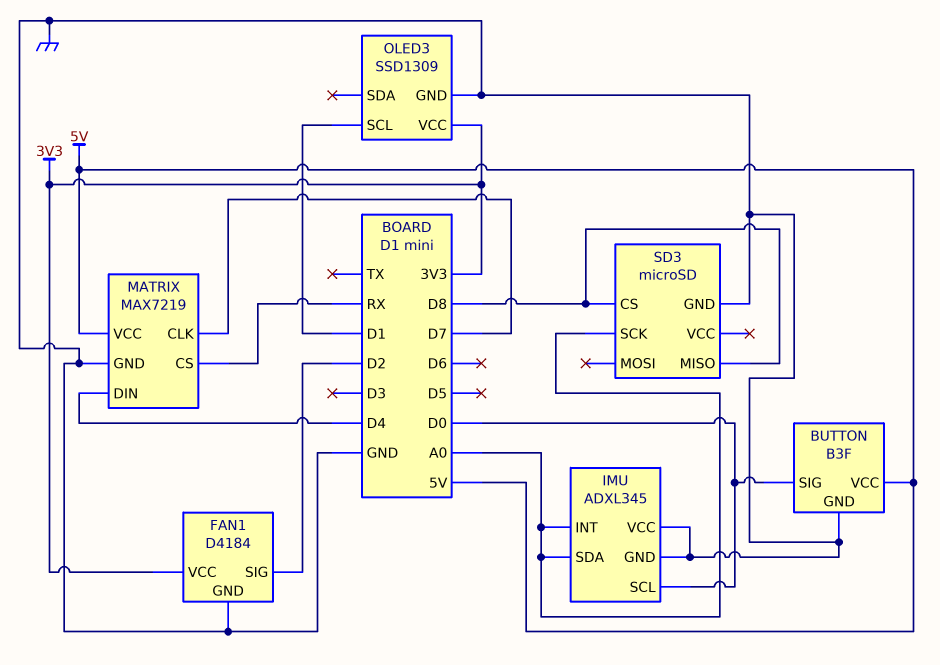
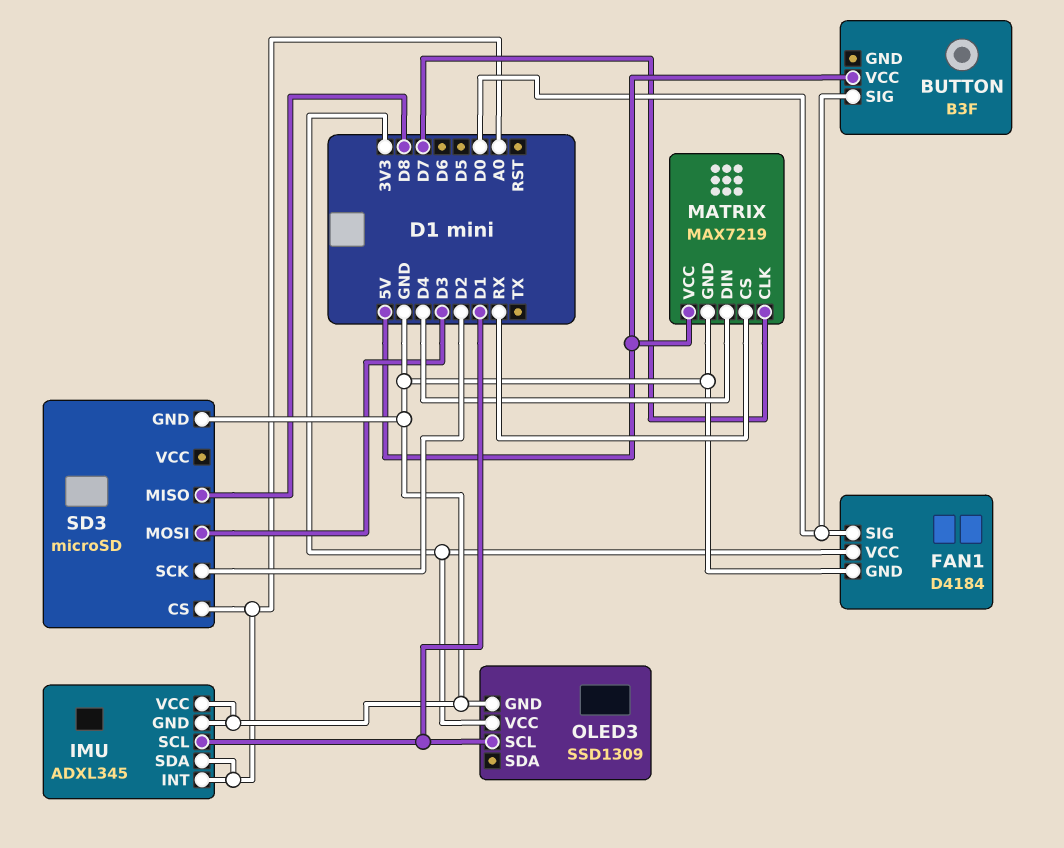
BUTTON pin GND: GND -> none
FAN1 pin SIG: D2 -> D0
IMU pin SCL: D0 -> D1
SD3 pin CS: D8 -> A0
SD3 pin MOSI: none -> D3
SD3 pin SCK: A0 -> D2

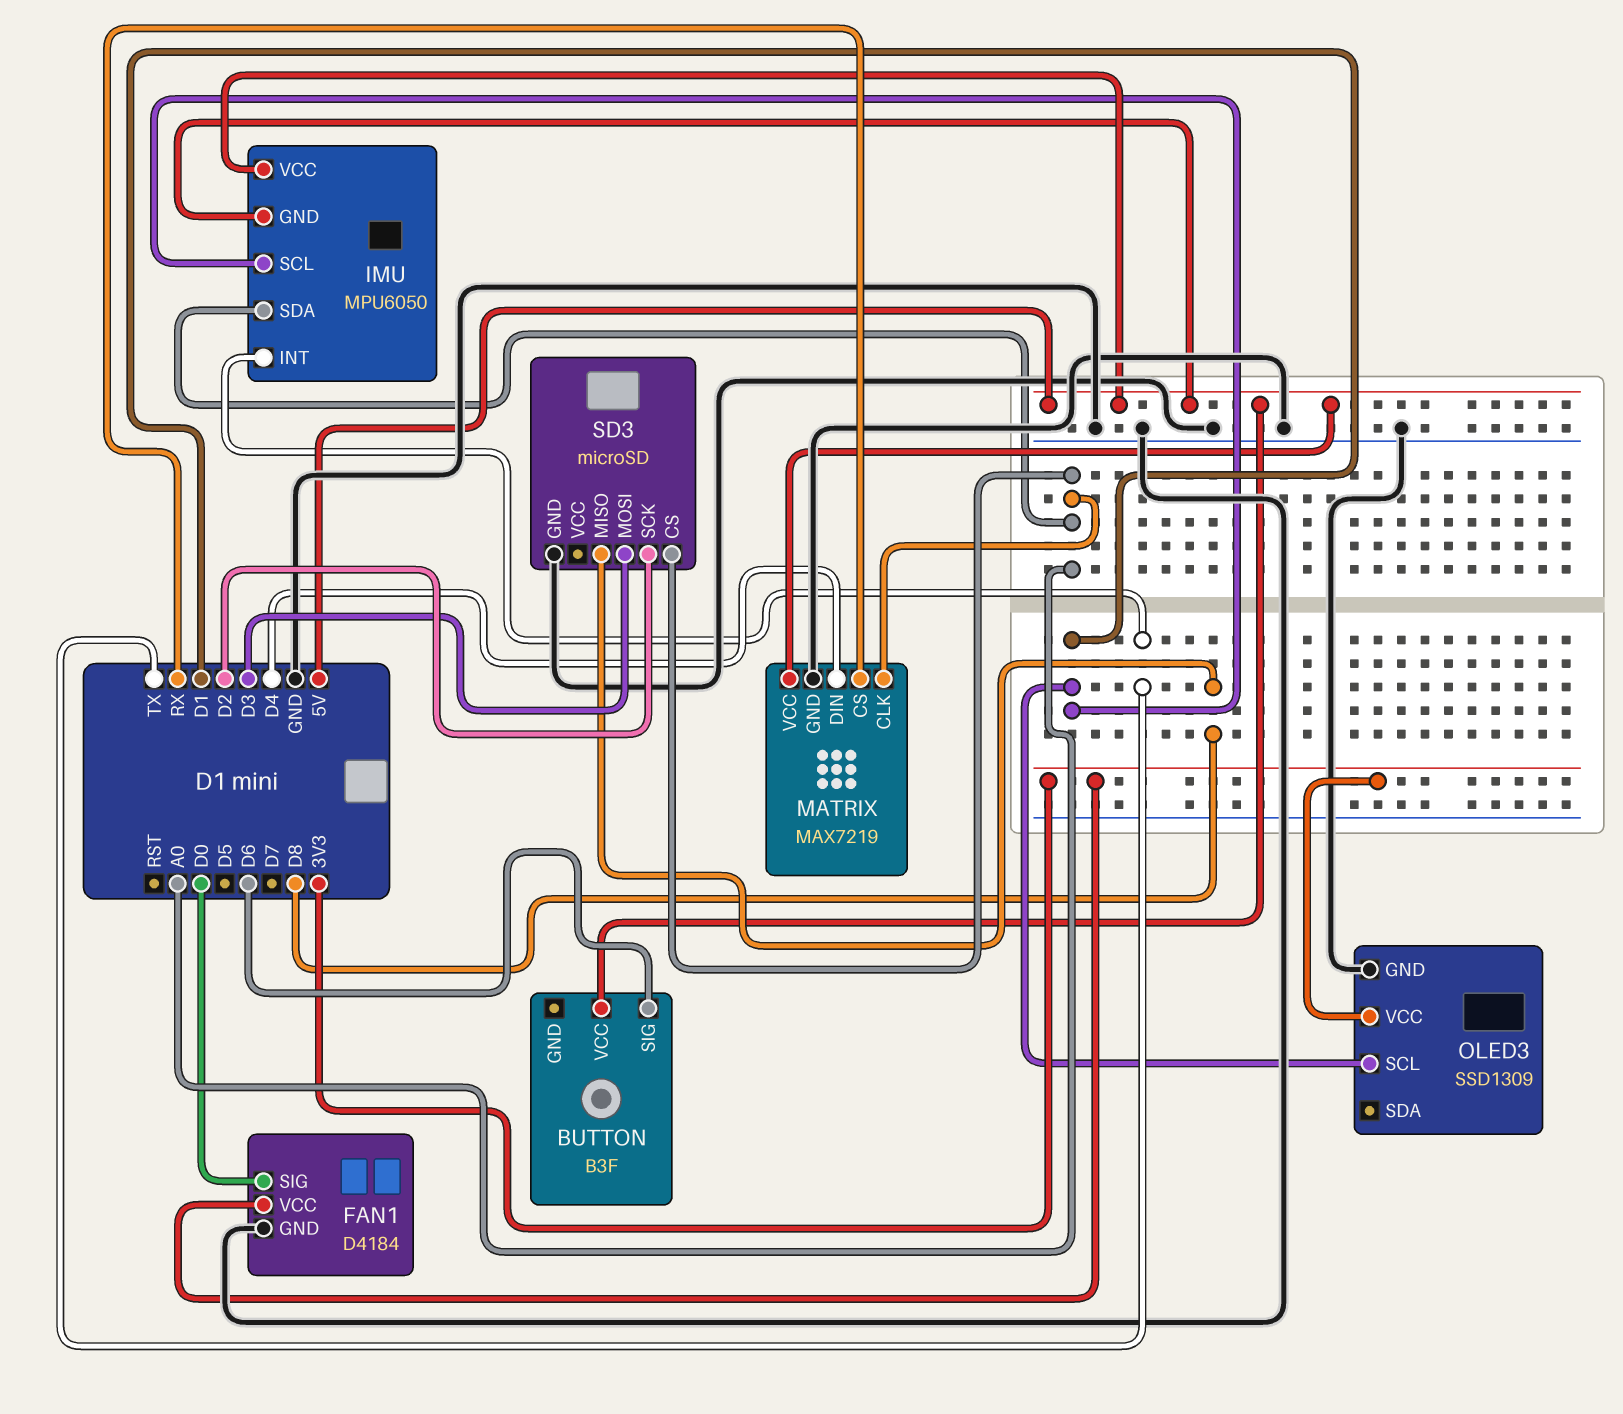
BUTTON pin SIG: D0 -> D6
IMU: ADXL345 -> MPU6050
IMU pin GND: GND -> 5V
IMU pin INT: A0 -> TX
IMU pin VCC: GND -> 5V
MATRIX pin CLK: D7 -> A0

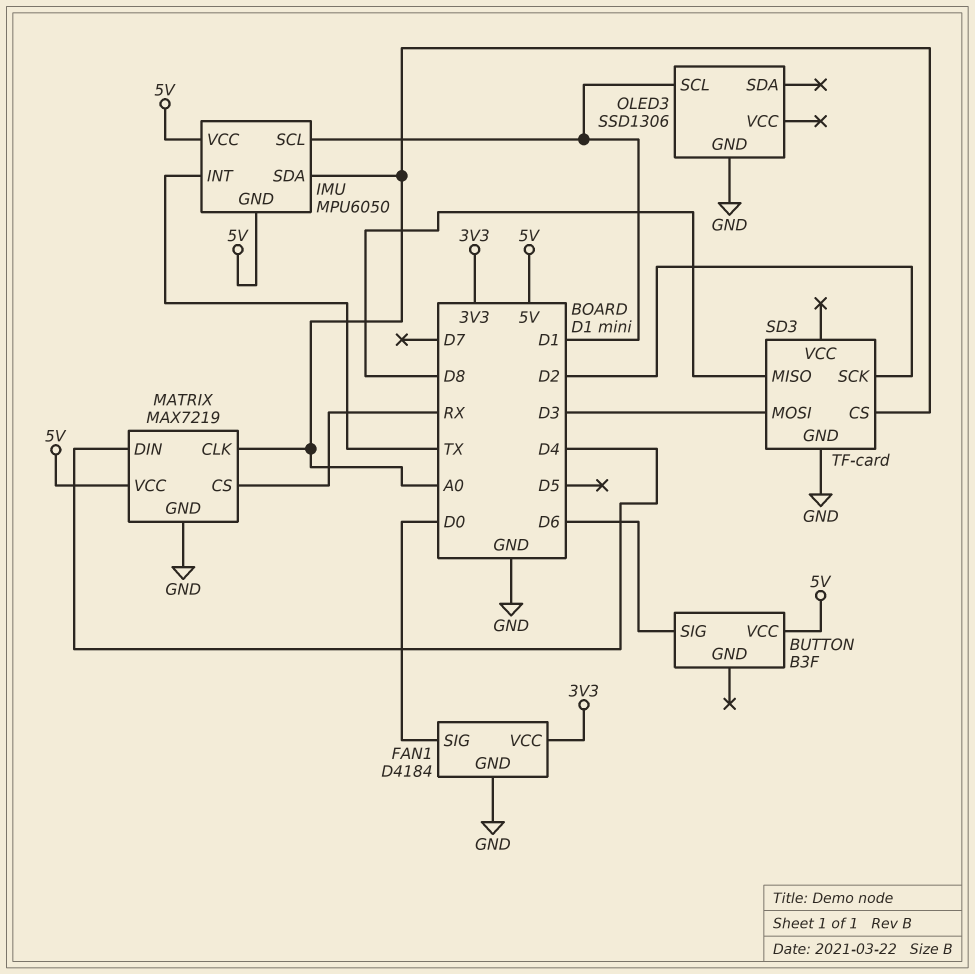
OLED3: SSD1309 -> SSD1306
OLED3 pin VCC: 3V3 -> none
SD3: microSD -> TF-card

